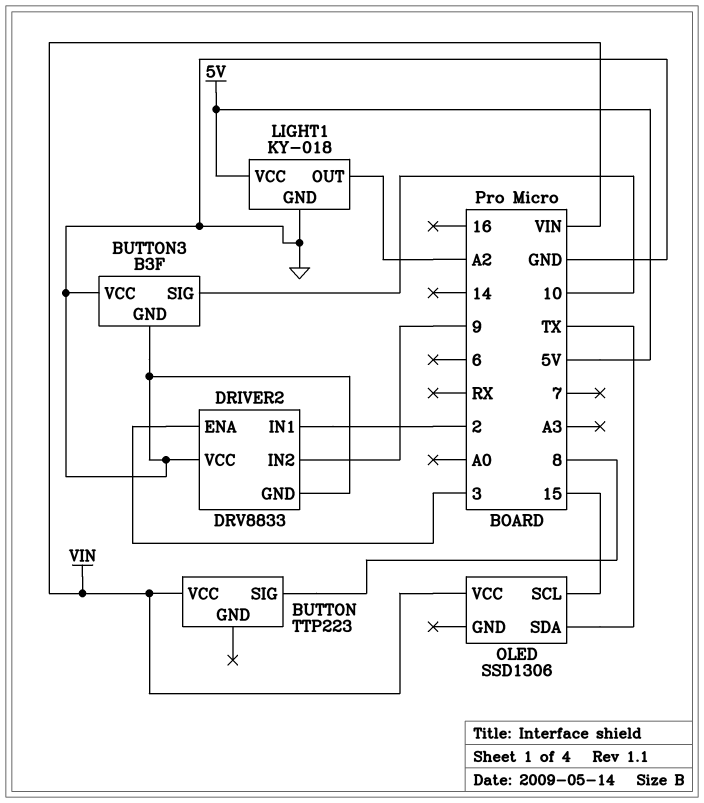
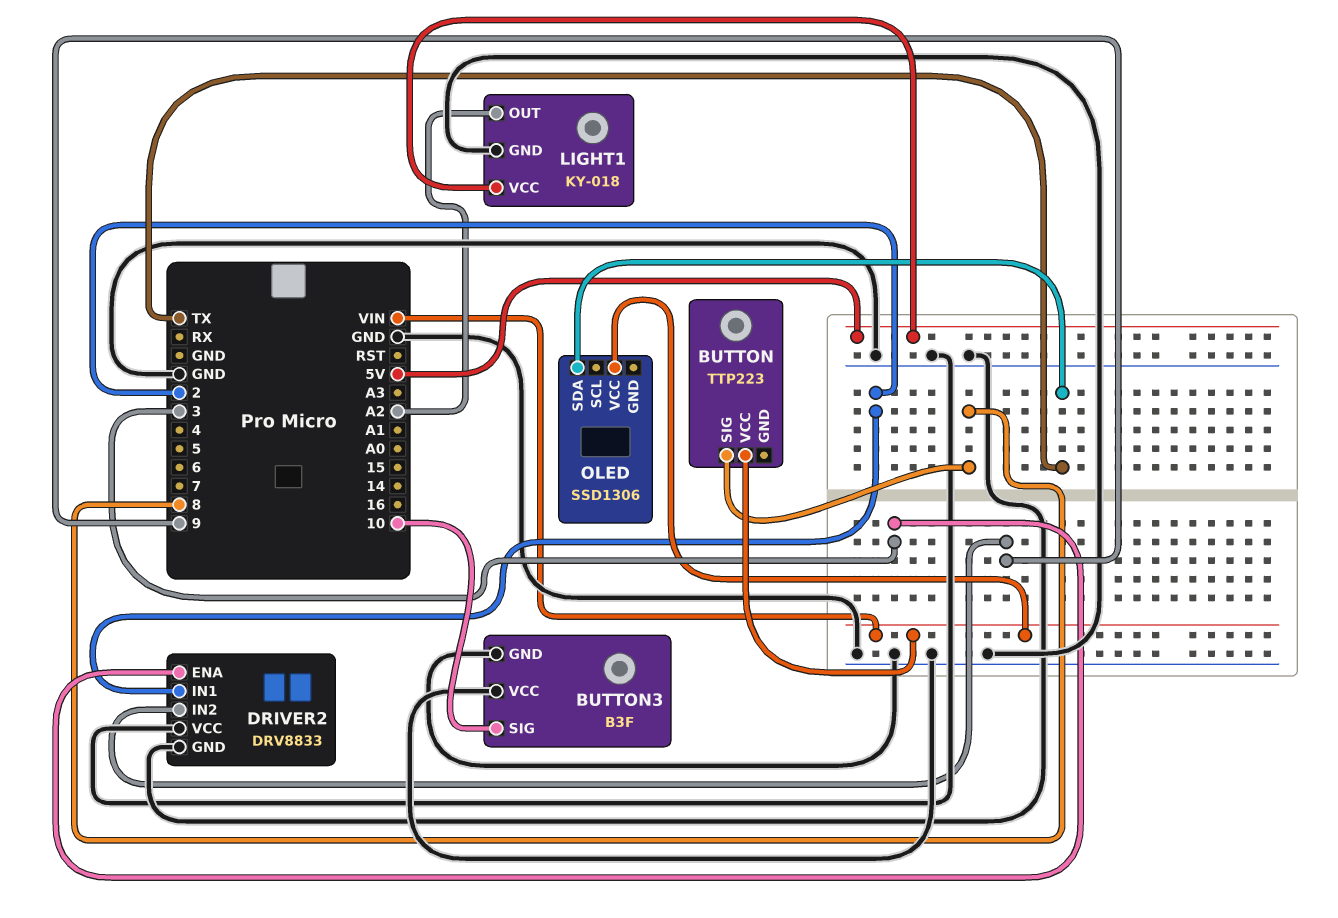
OLED pin SCL: 15 -> none

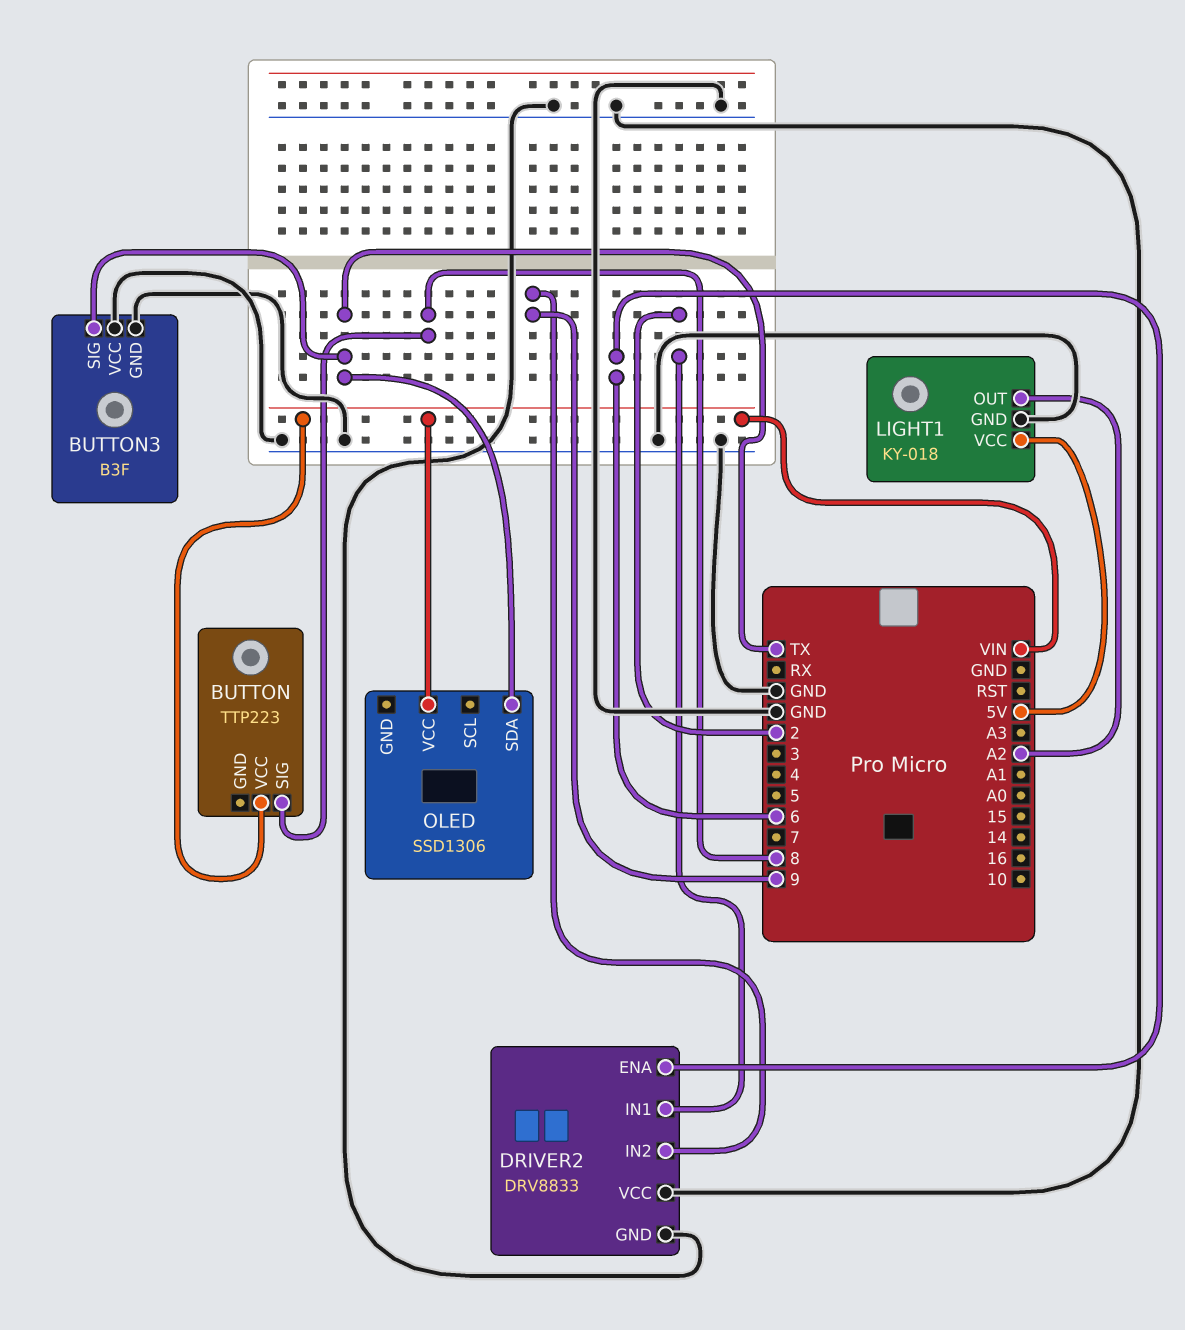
BUTTON3 pin SIG: 10 -> TX
DRIVER2 pin ENA: 3 -> 6

